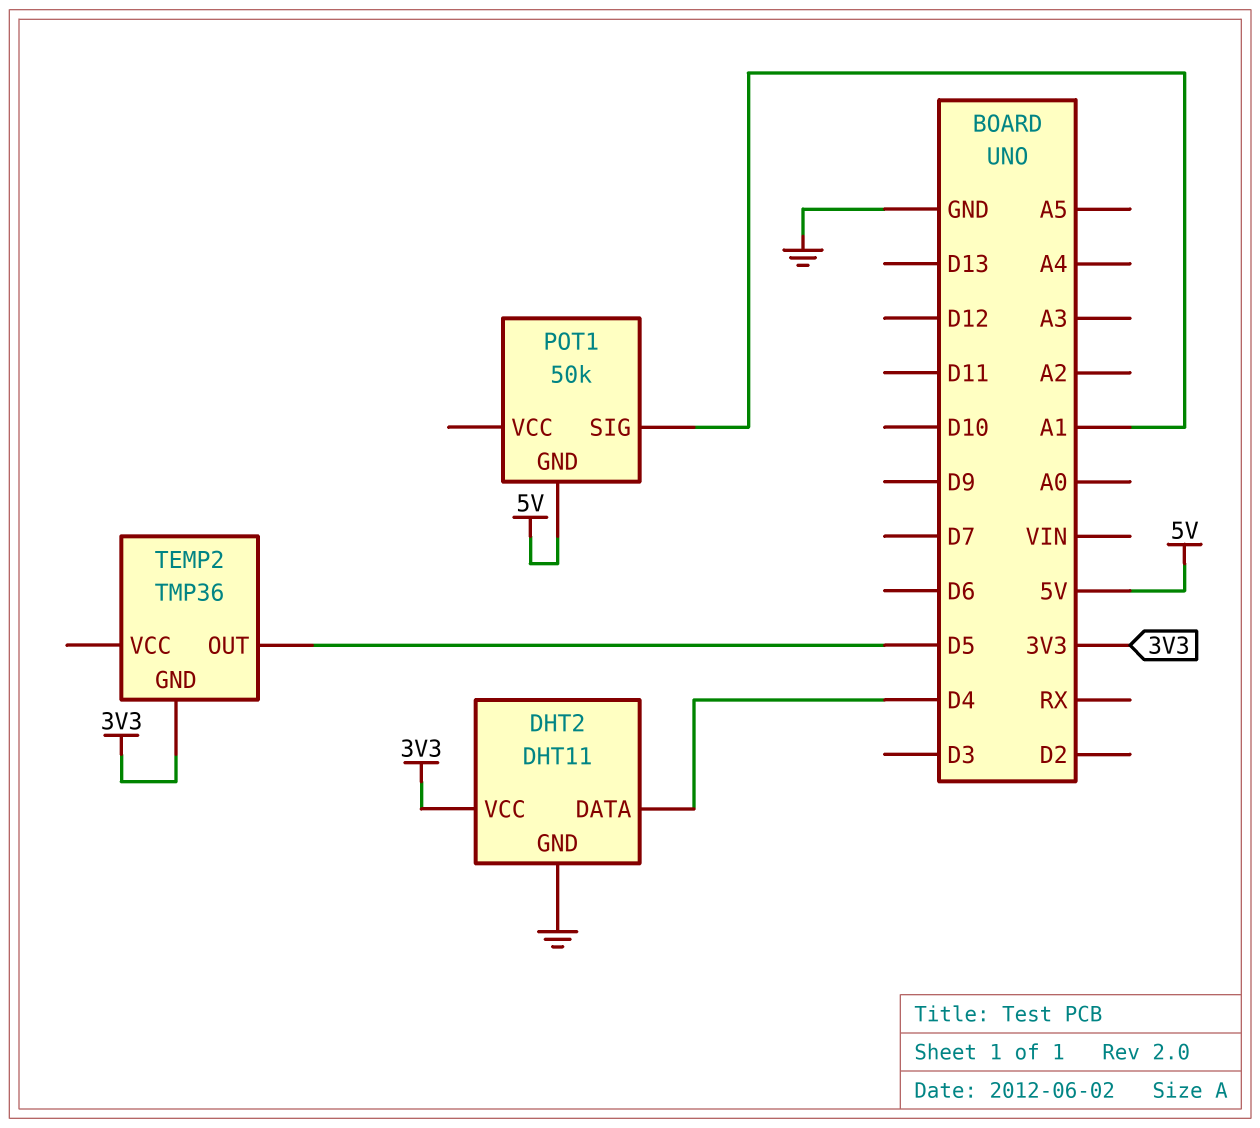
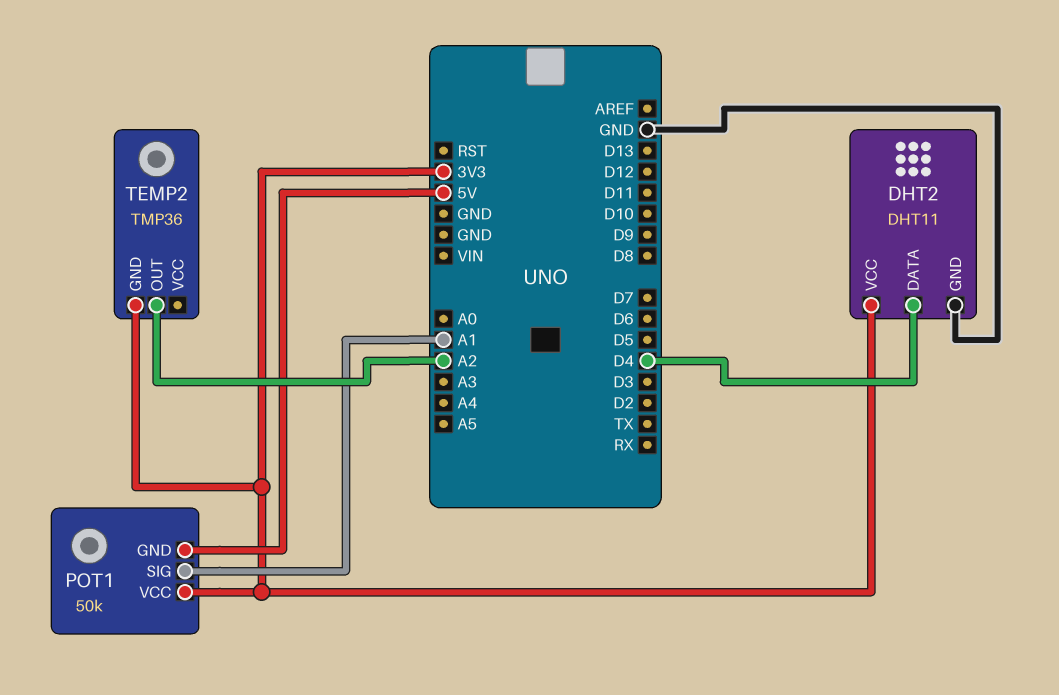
POT1 pin VCC: none -> 3V3
TEMP2 pin OUT: D5 -> A2

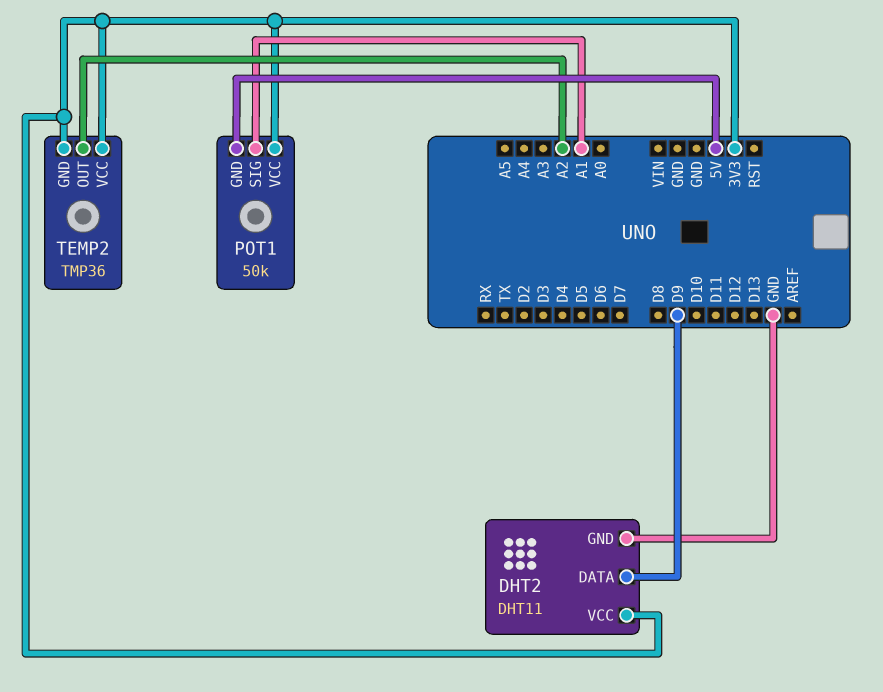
DHT2 pin DATA: D4 -> D9
TEMP2 pin VCC: none -> 3V3

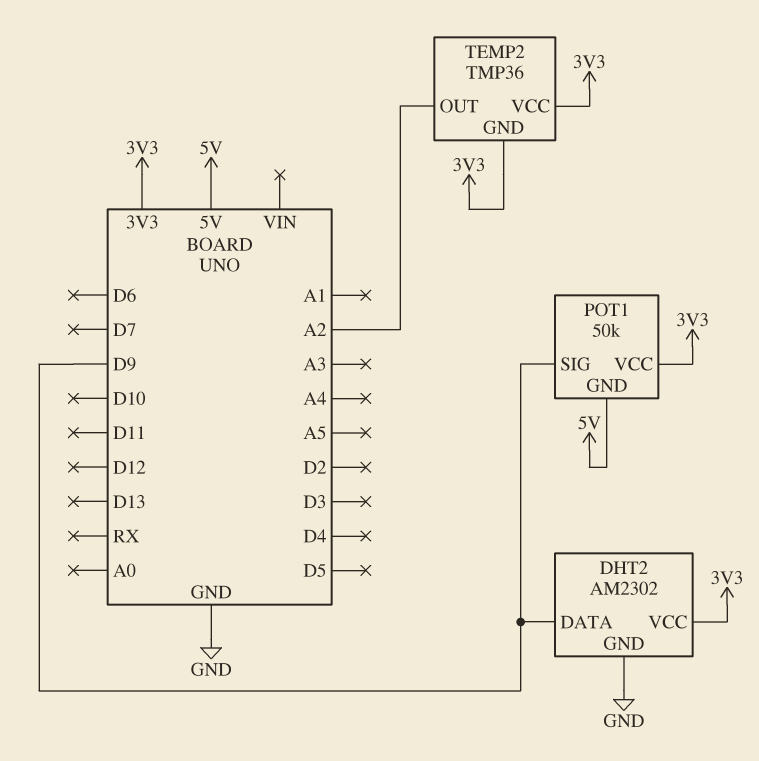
DHT2: DHT11 -> AM2302
POT1 pin SIG: A1 -> D9

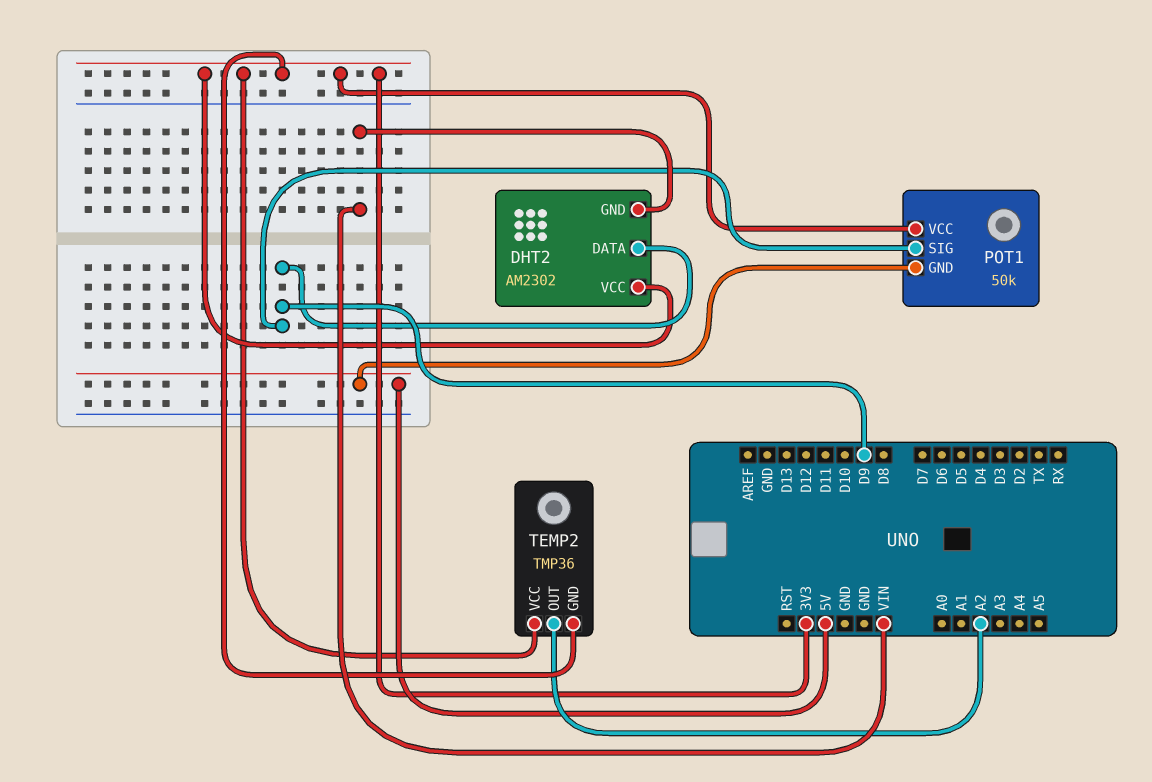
DHT2 pin GND: GND -> VIN

